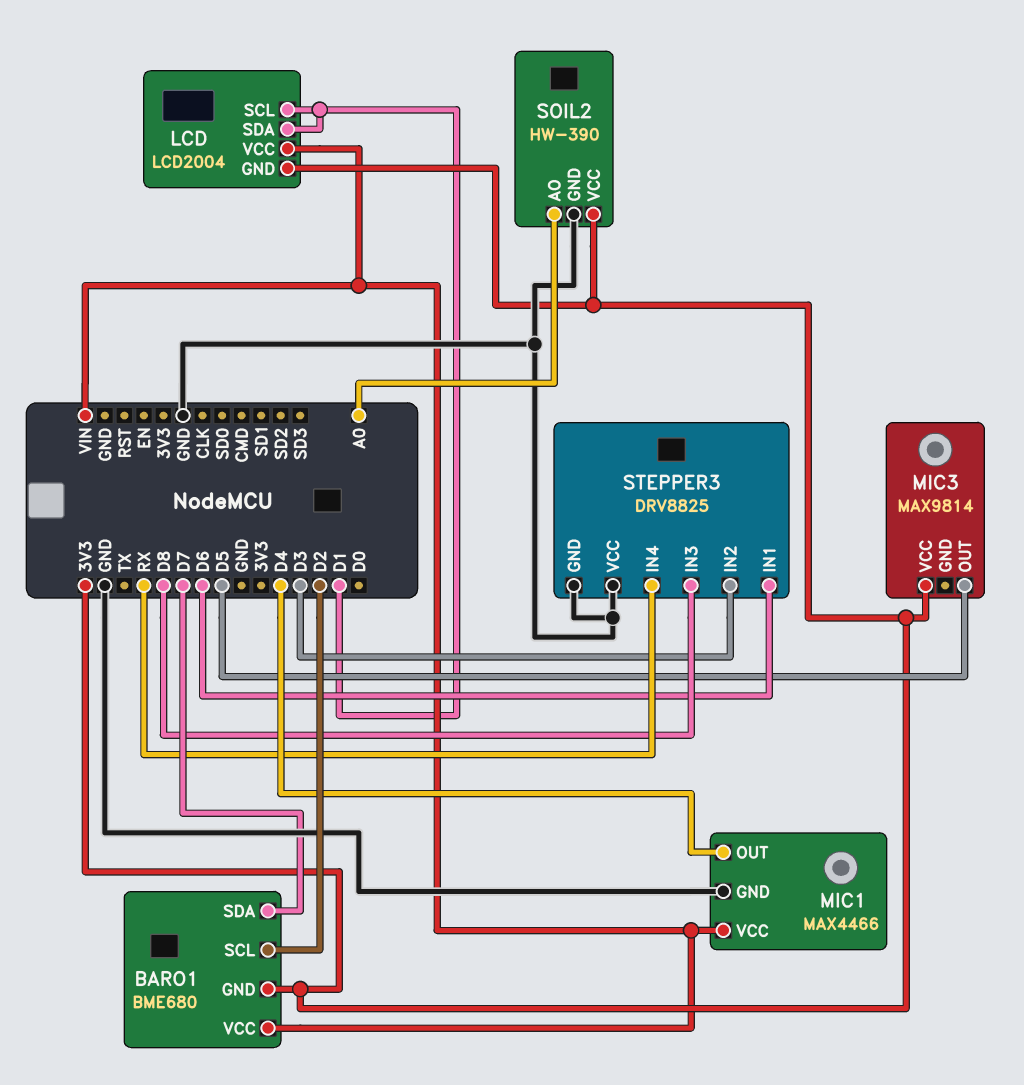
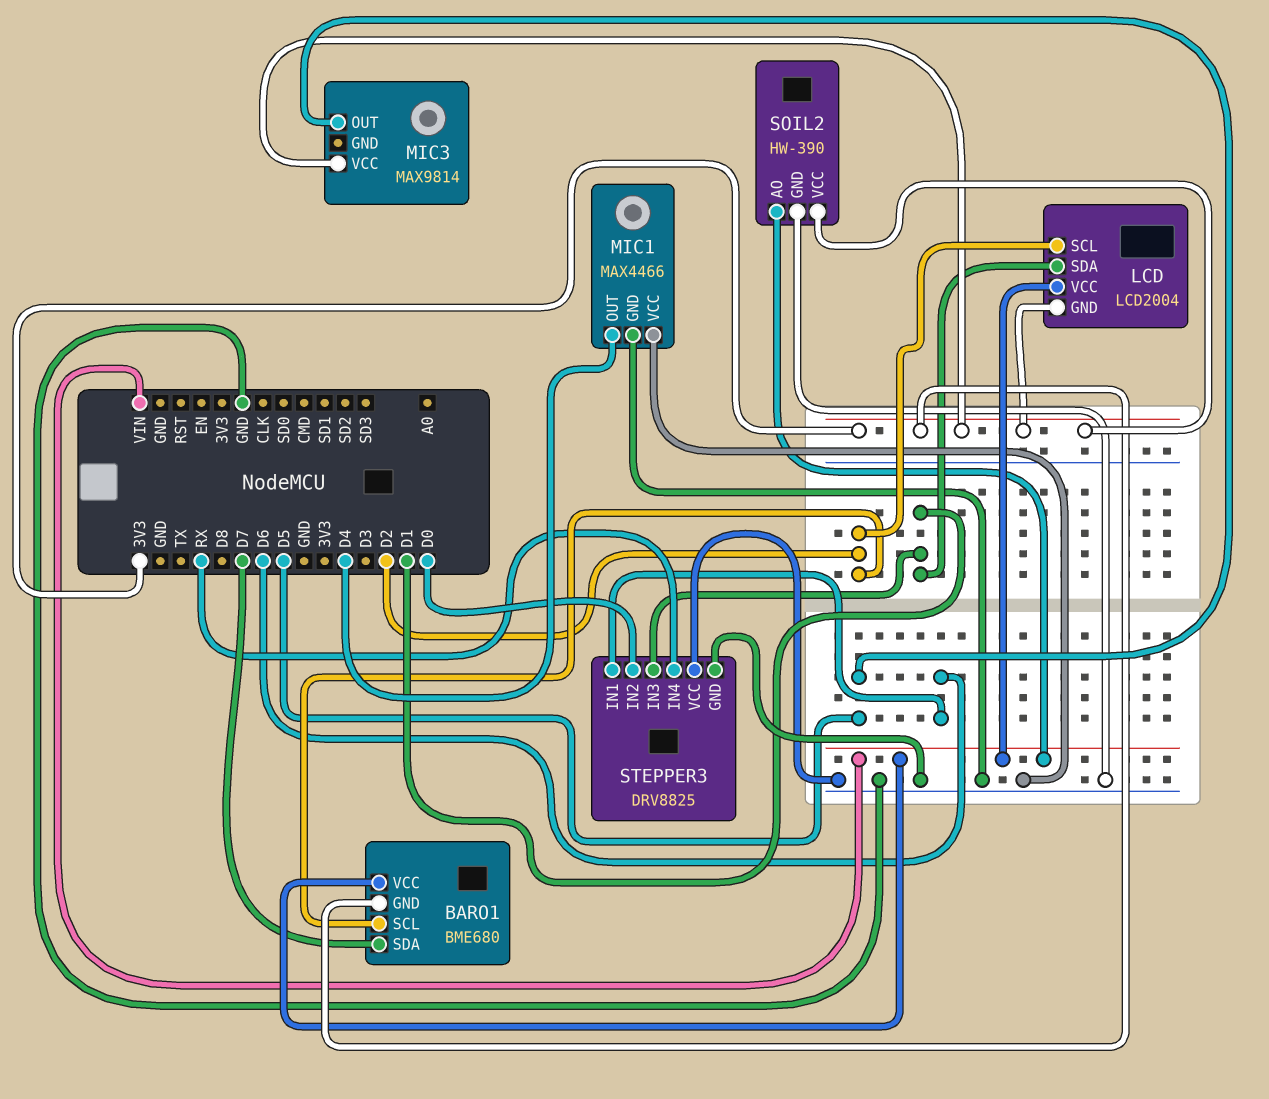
LCD pin SCL: D1 -> D2
MIC1 pin VCC: VIN -> GND
SOIL2 pin AO: A0 -> VIN
STEPPER3 pin IN2: D3 -> D0
STEPPER3 pin IN3: D8 -> D1

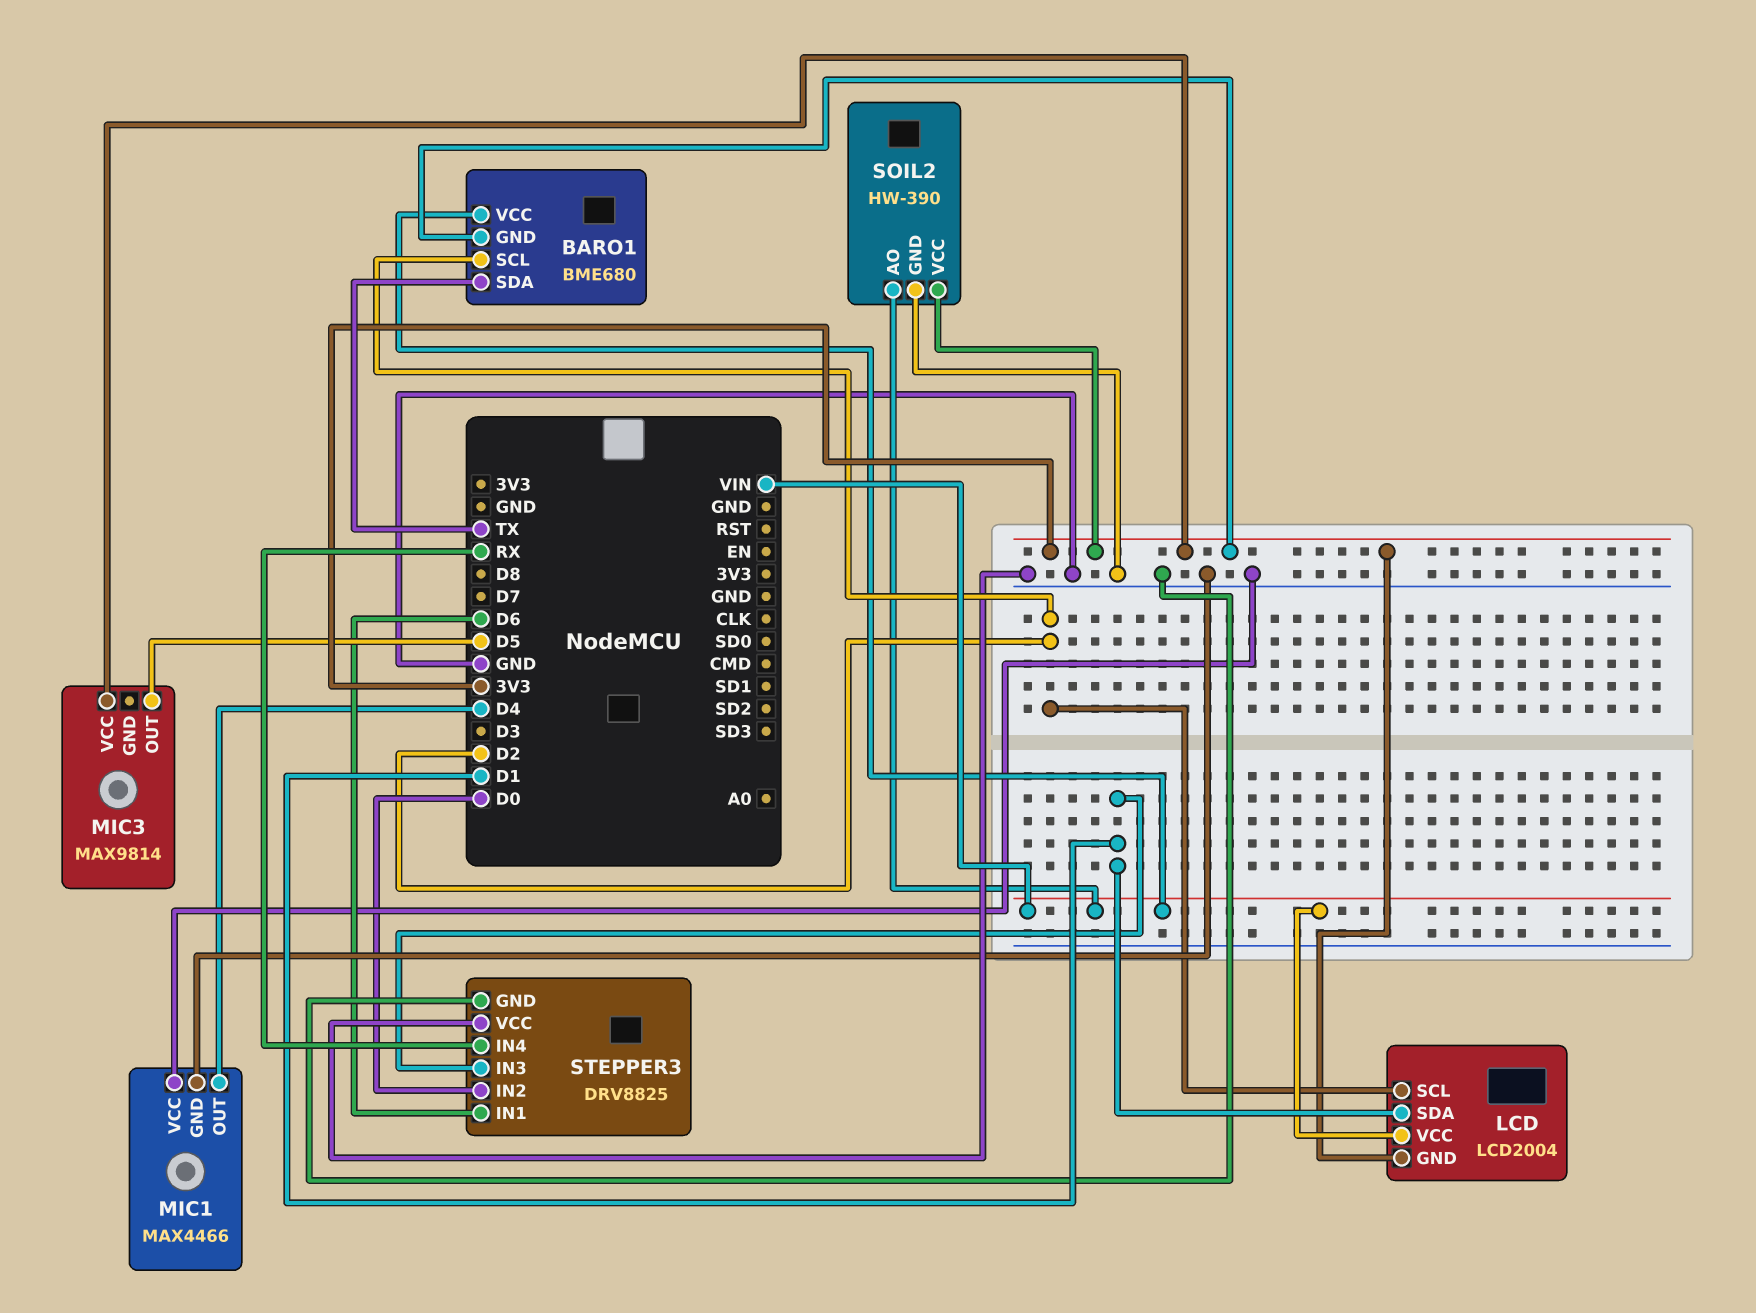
BARO1 pin SDA: D7 -> TX

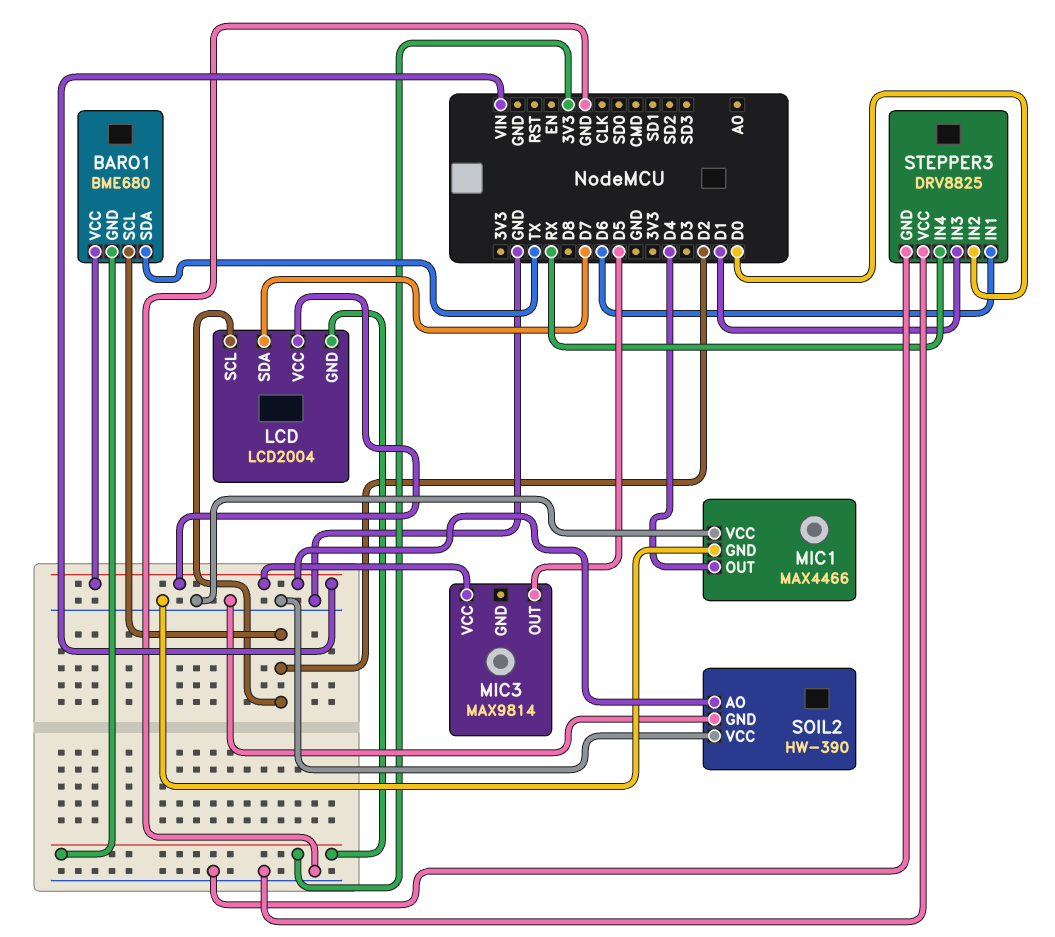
LCD pin SDA: D1 -> D7
MIC3 pin VCC: 3V3 -> VIN
SOIL2 pin VCC: 3V3 -> GND

